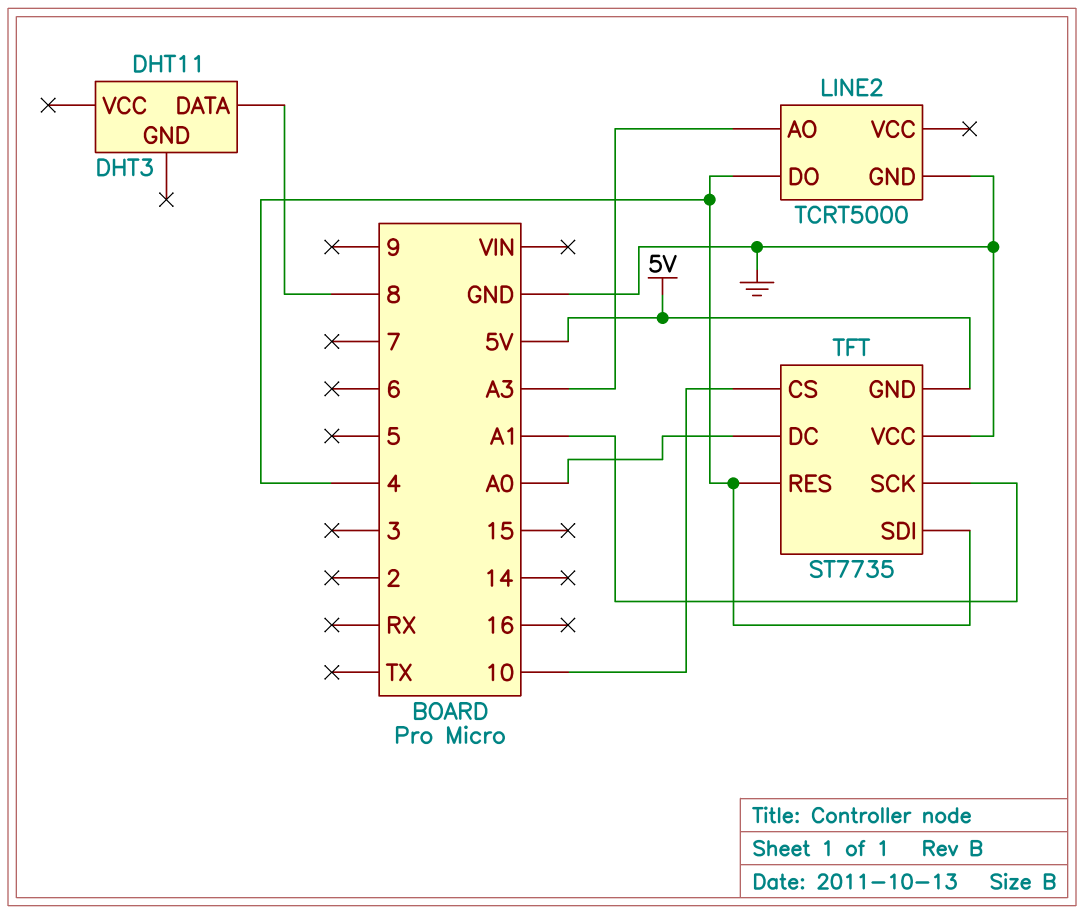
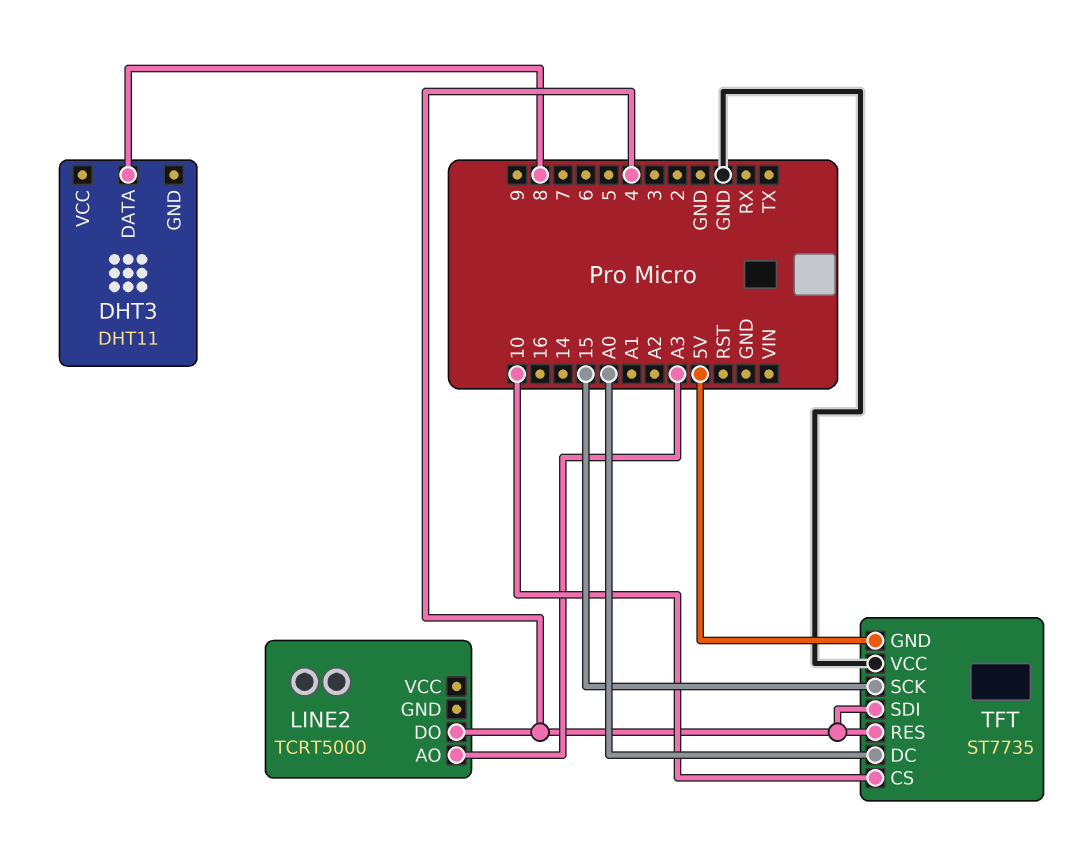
LINE2 pin GND: GND -> none
TFT pin SCK: A1 -> 15

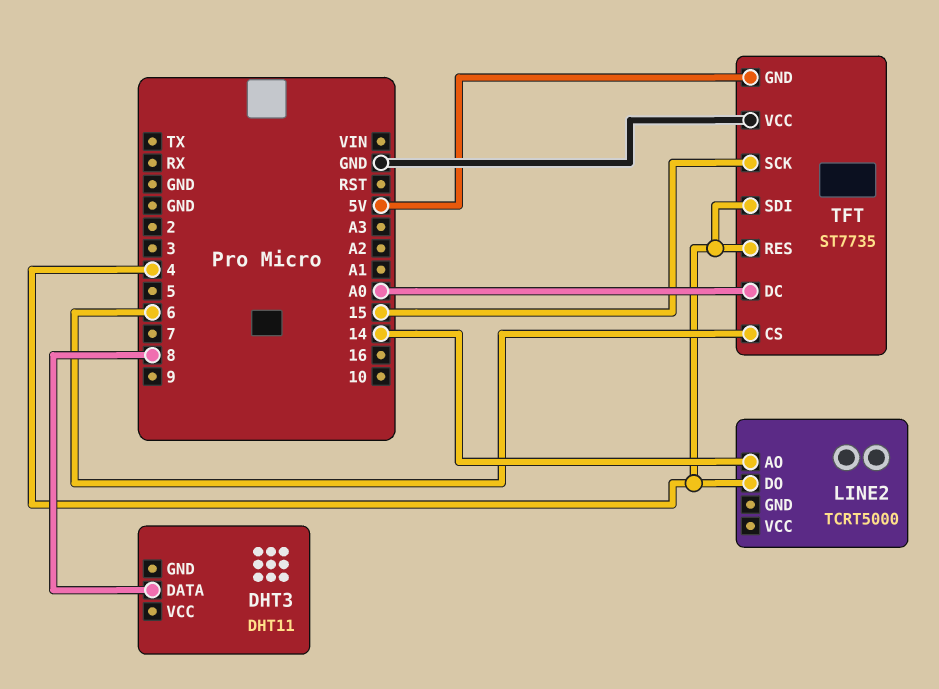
LINE2 pin AO: A3 -> 14
TFT pin CS: 10 -> 6

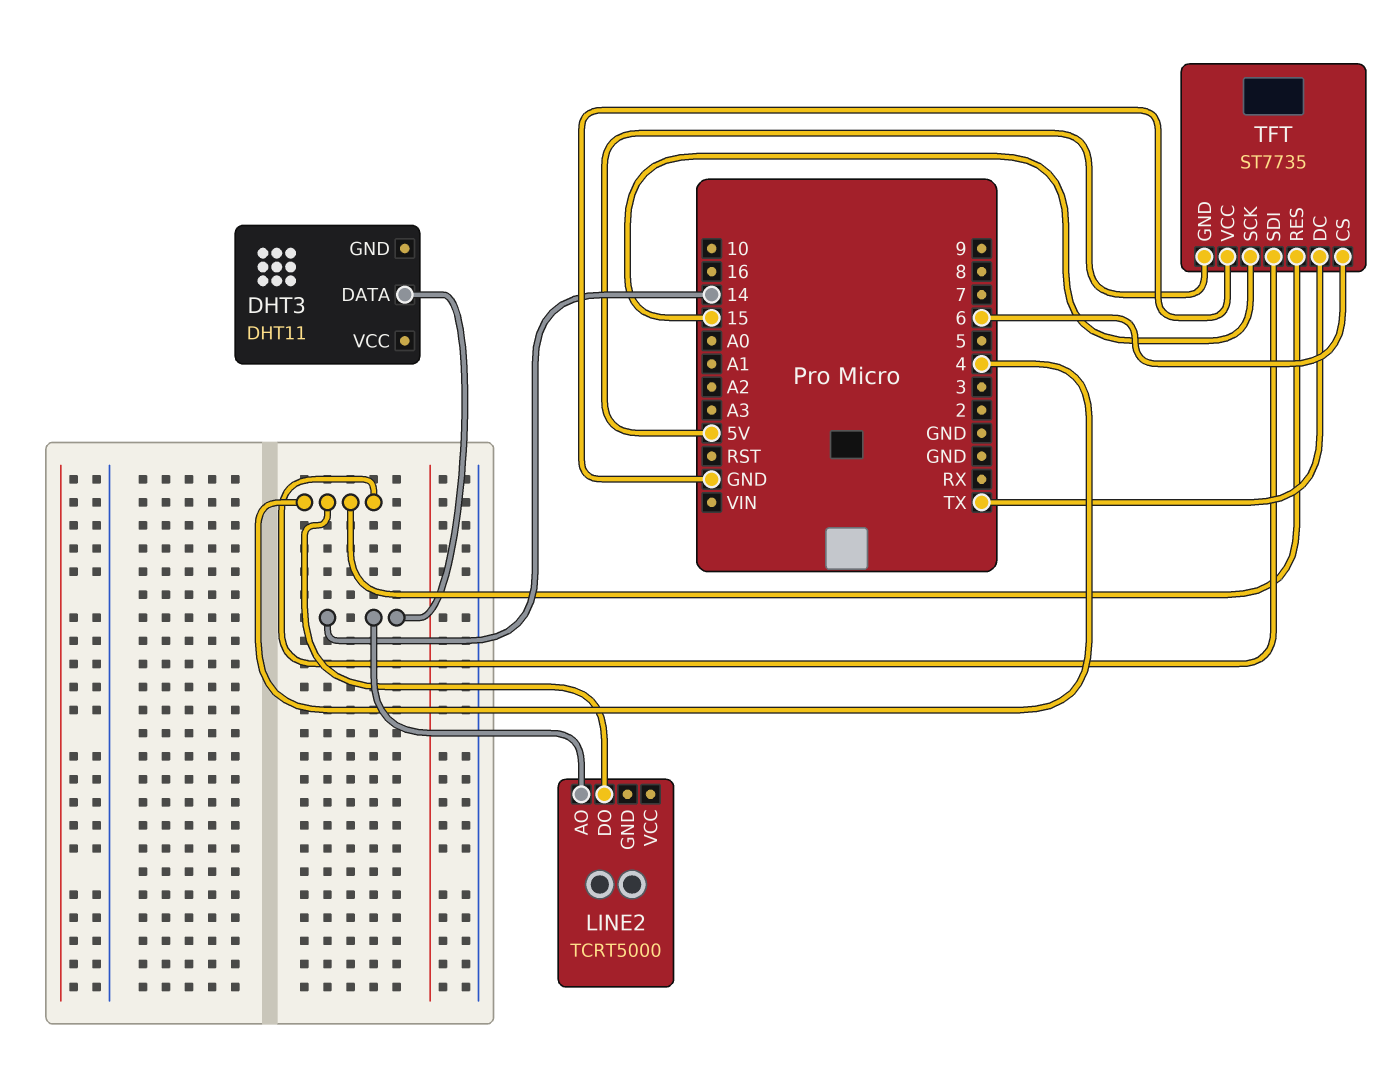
DHT3 pin DATA: 8 -> 14
TFT pin DC: A0 -> TX

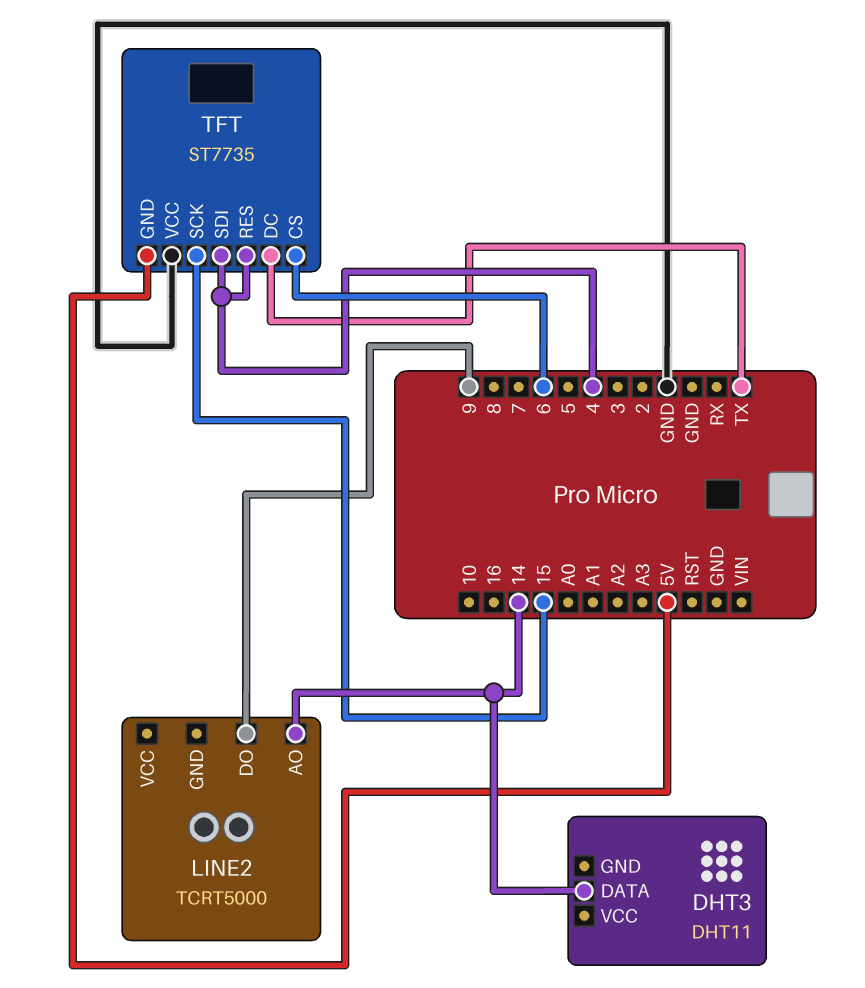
LINE2 pin DO: 4 -> 9

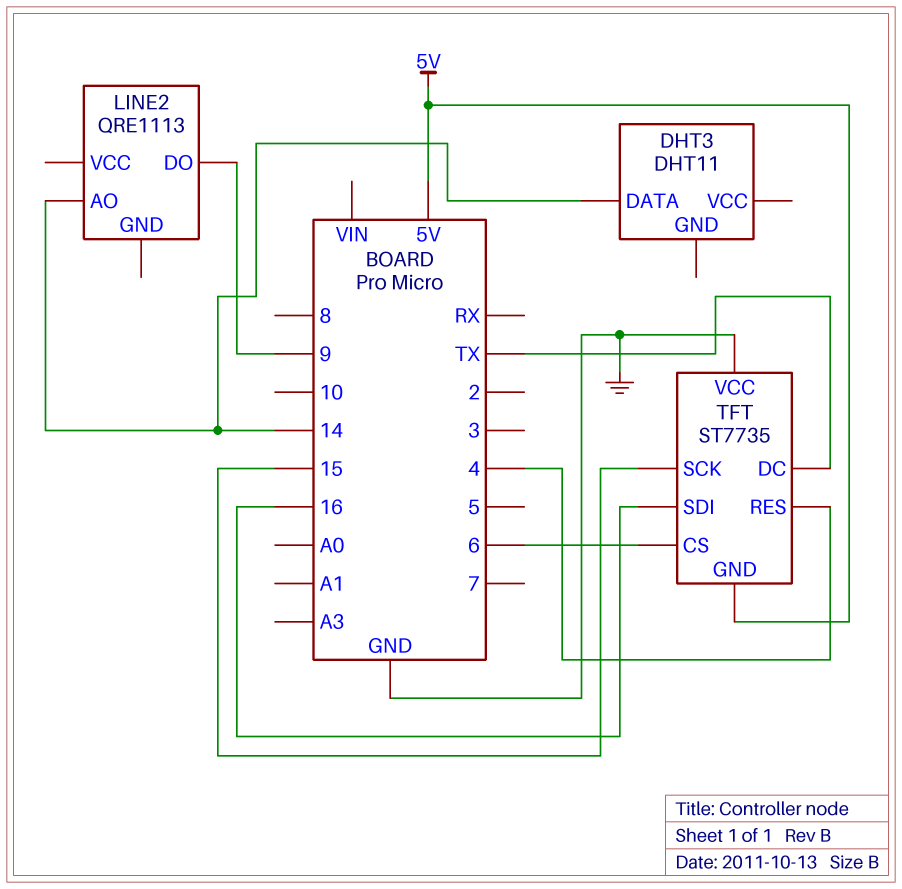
LINE2: TCRT5000 -> QRE1113
TFT pin SDI: 4 -> 16

